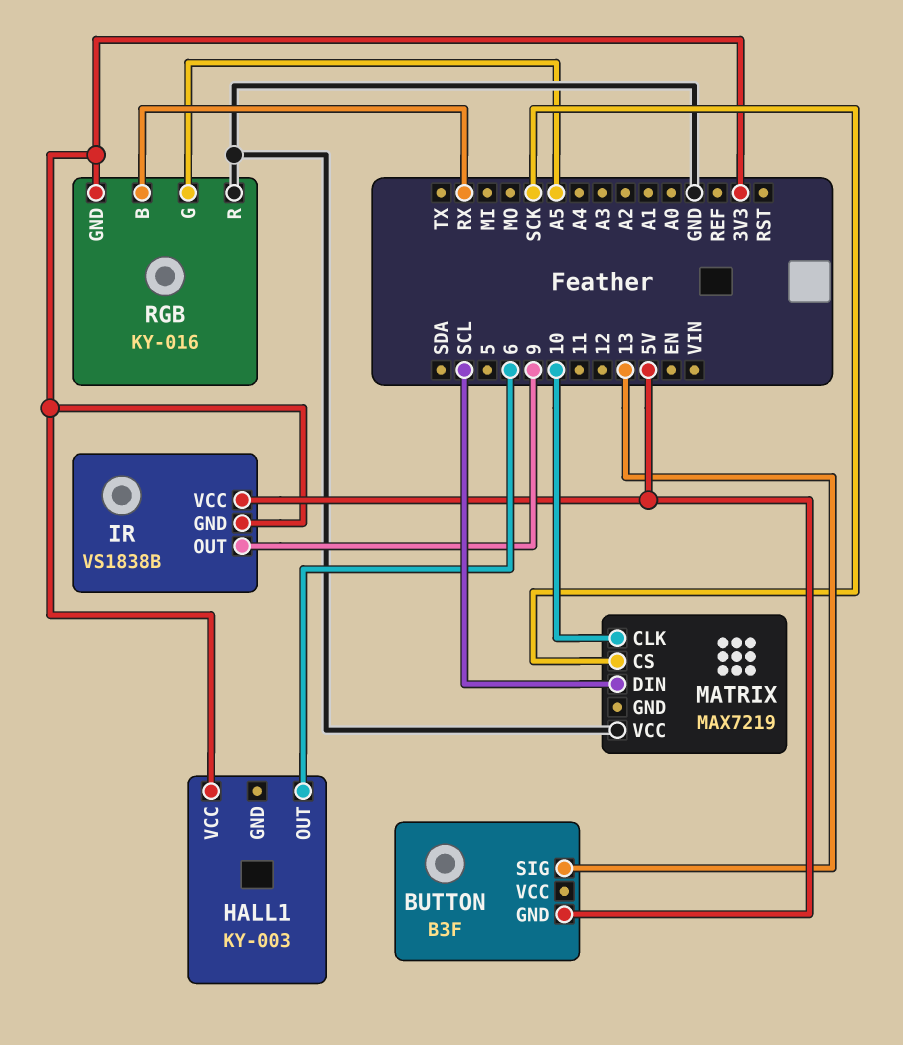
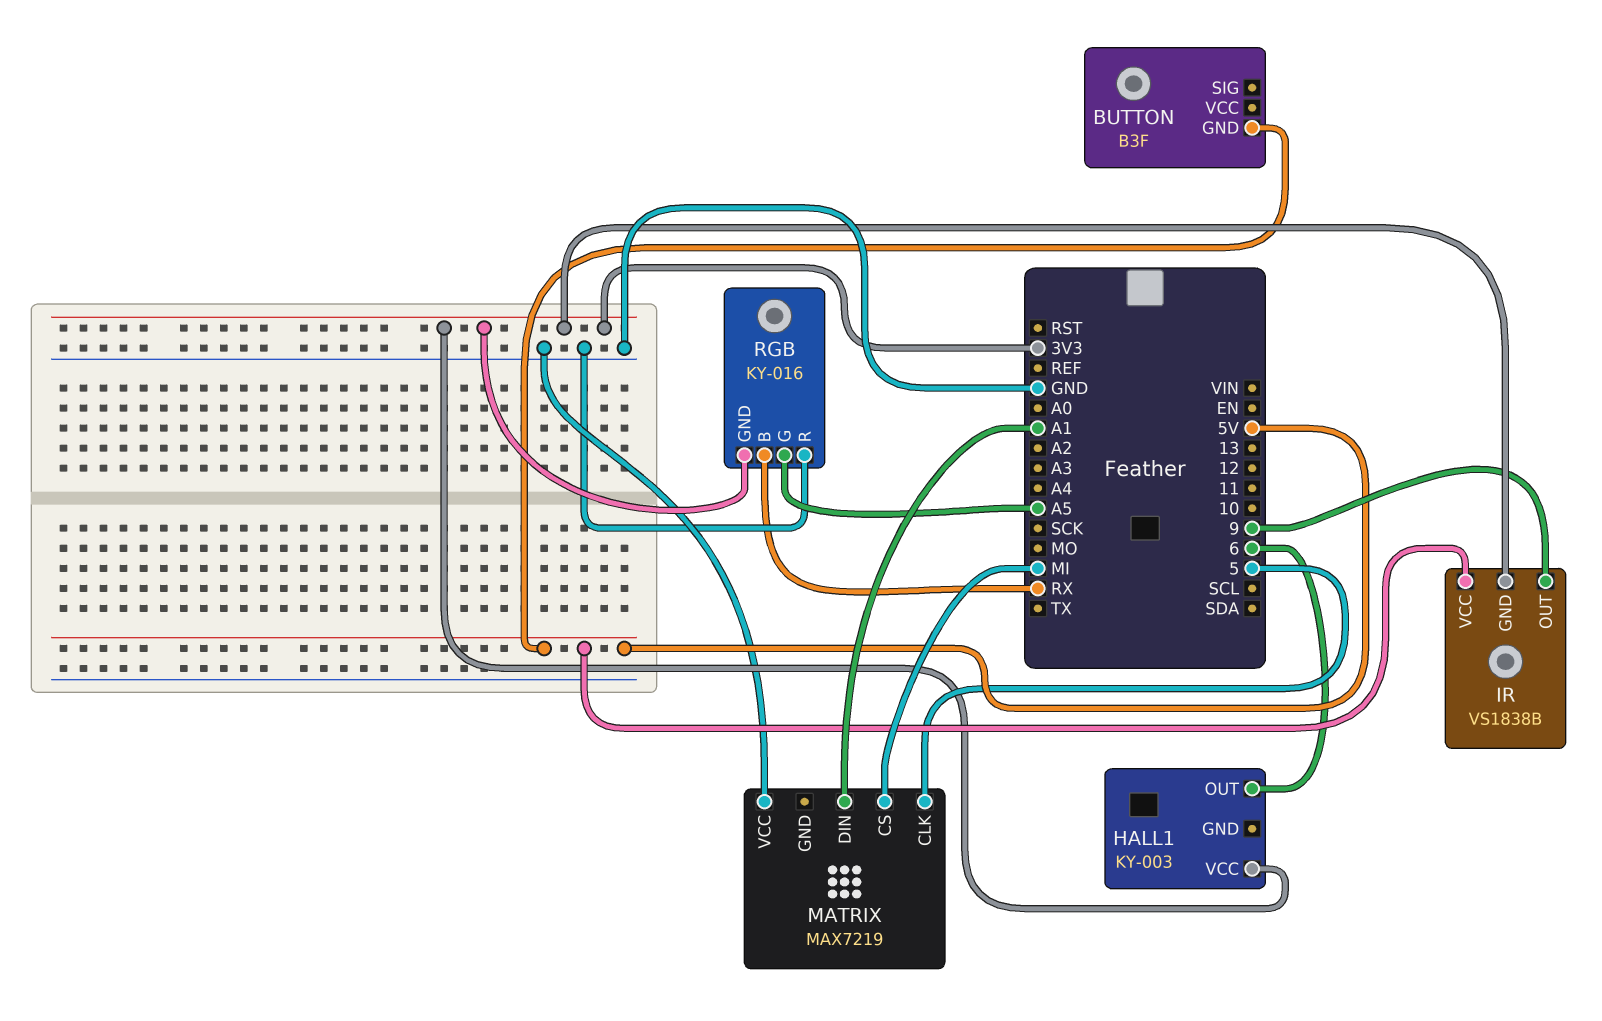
BUTTON pin SIG: 13 -> none
MATRIX pin CLK: 10 -> 5
MATRIX pin CS: SCK -> MI
MATRIX pin DIN: SCL -> A1

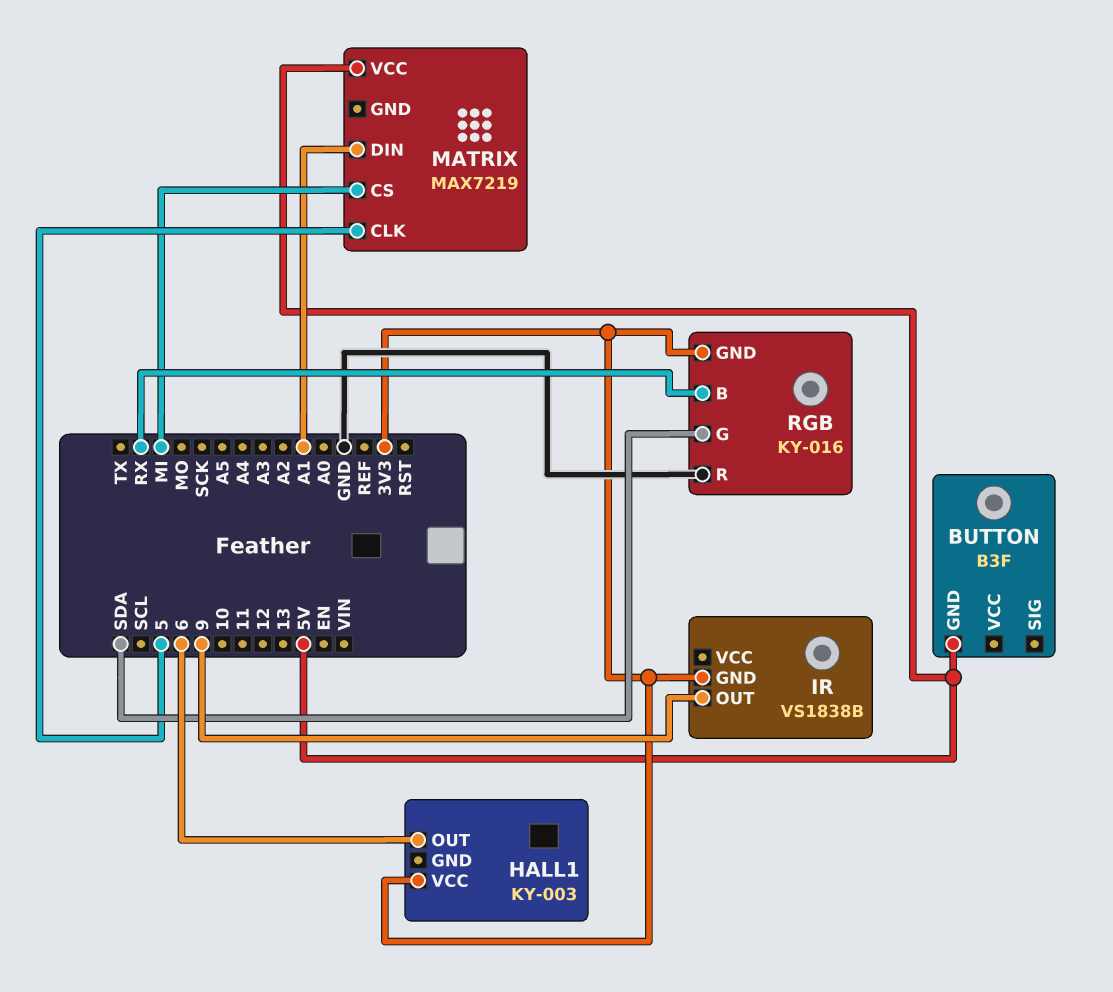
IR pin VCC: 5V -> none
MATRIX pin VCC: GND -> 5V
RGB pin G: A5 -> SDA

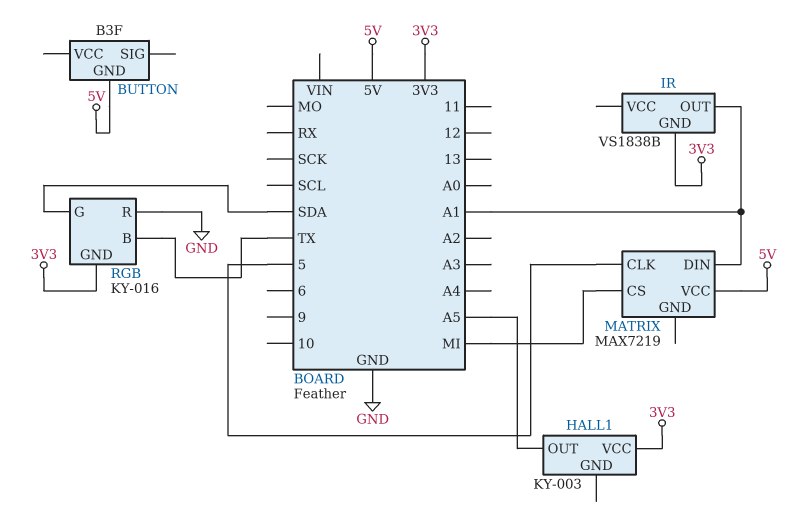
HALL1 pin OUT: 6 -> A5
IR pin OUT: 9 -> A1
RGB pin B: RX -> TX

